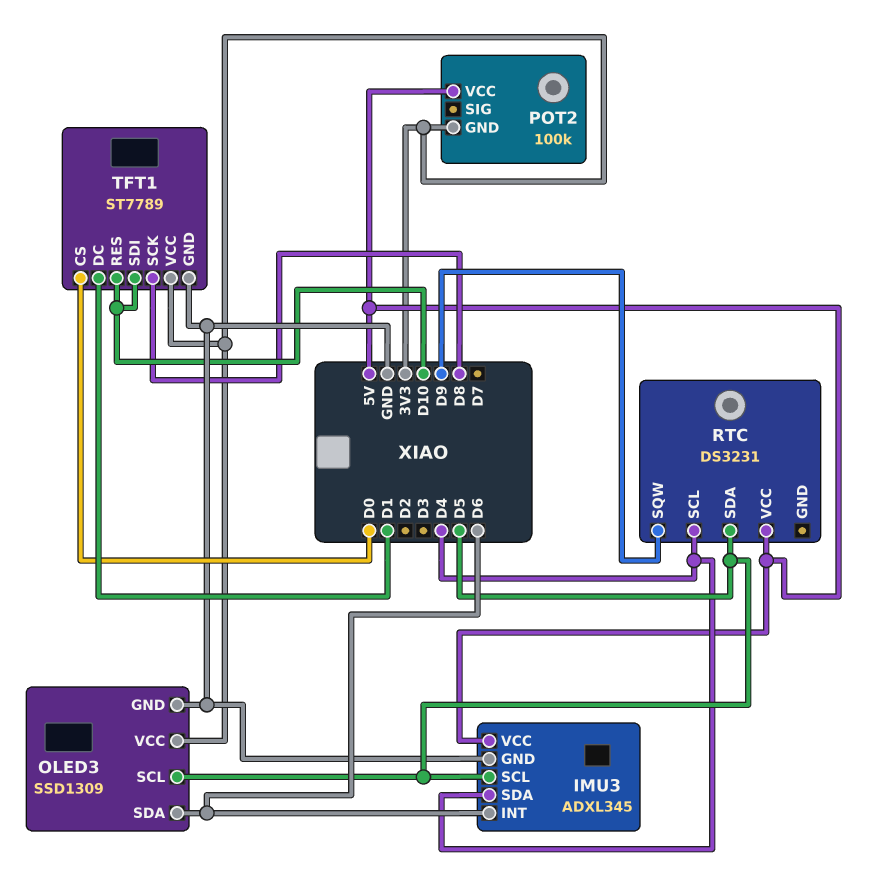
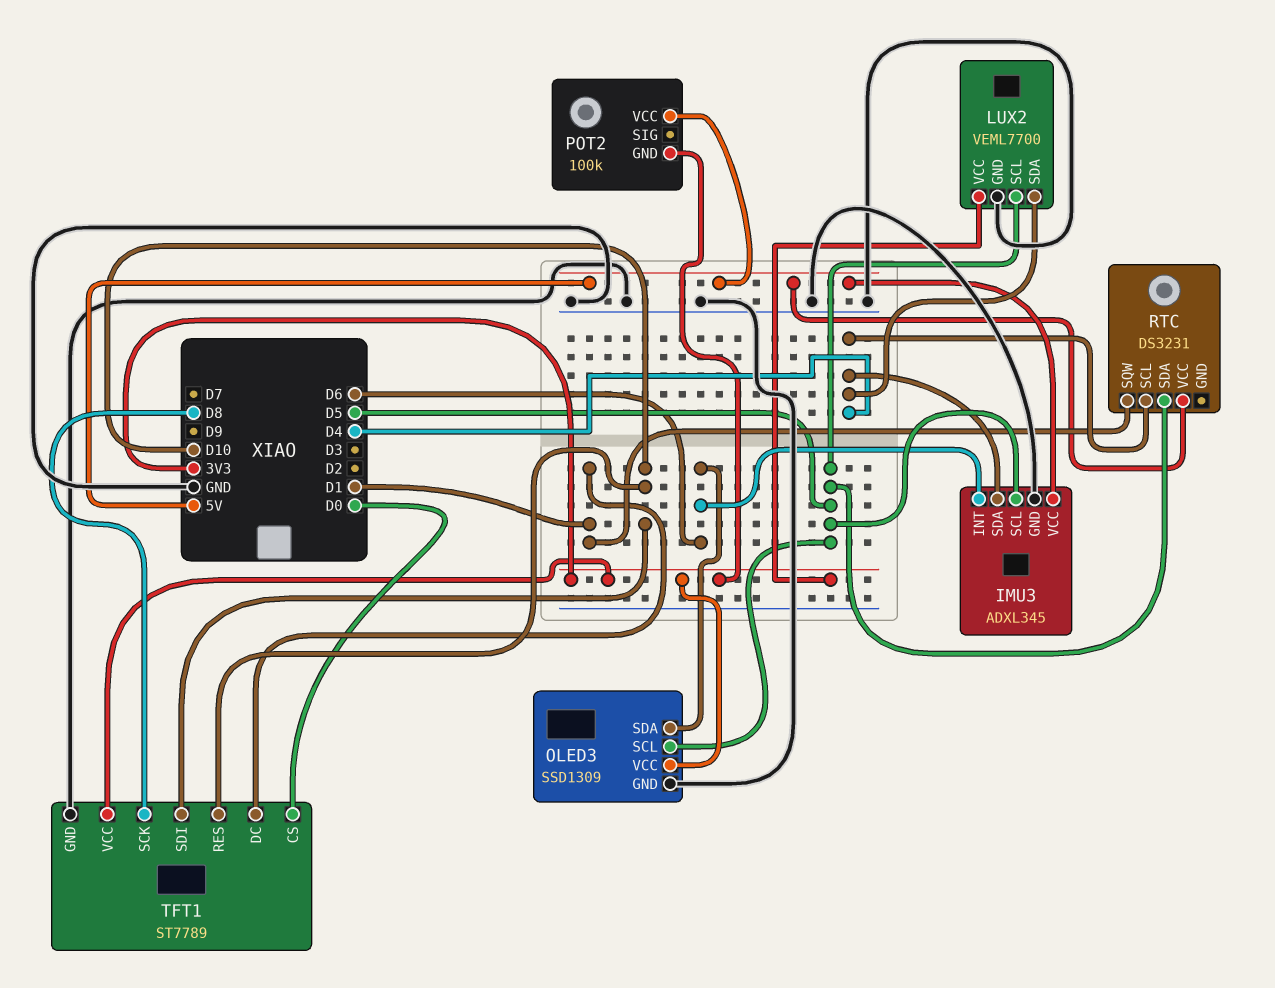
LUX2: none -> VEML7700
LUX2 pin GND: none -> GND
LUX2 pin SCL: none -> D5
LUX2 pin SDA: none -> D4
LUX2 pin VCC: none -> 3V3
RTC pin SQW: D9 -> D1

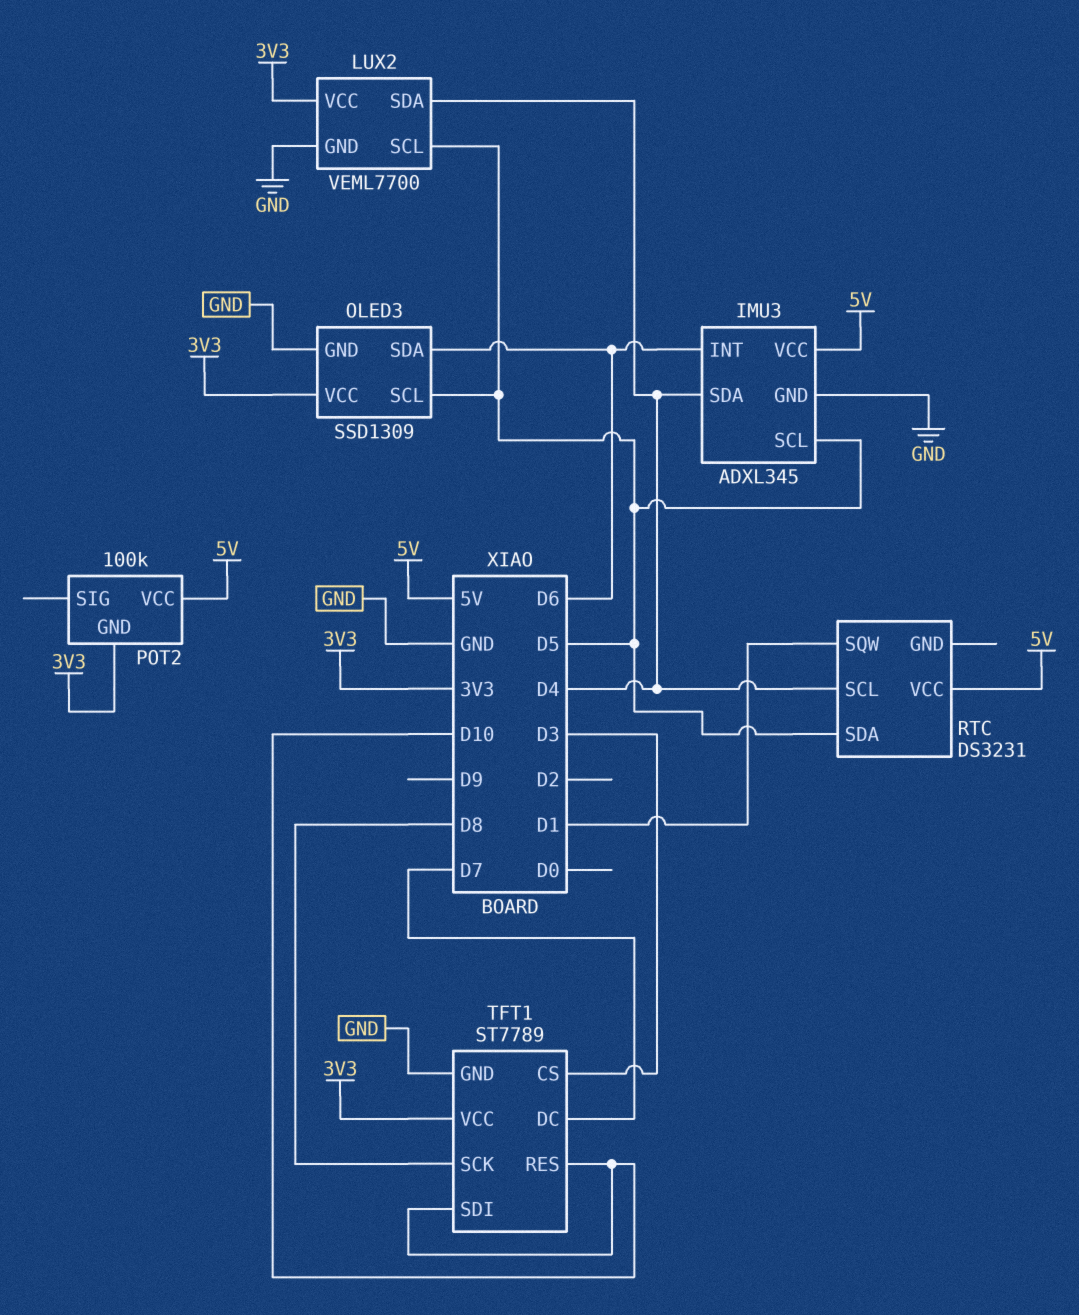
TFT1 pin CS: D0 -> D3
TFT1 pin DC: D1 -> D7

